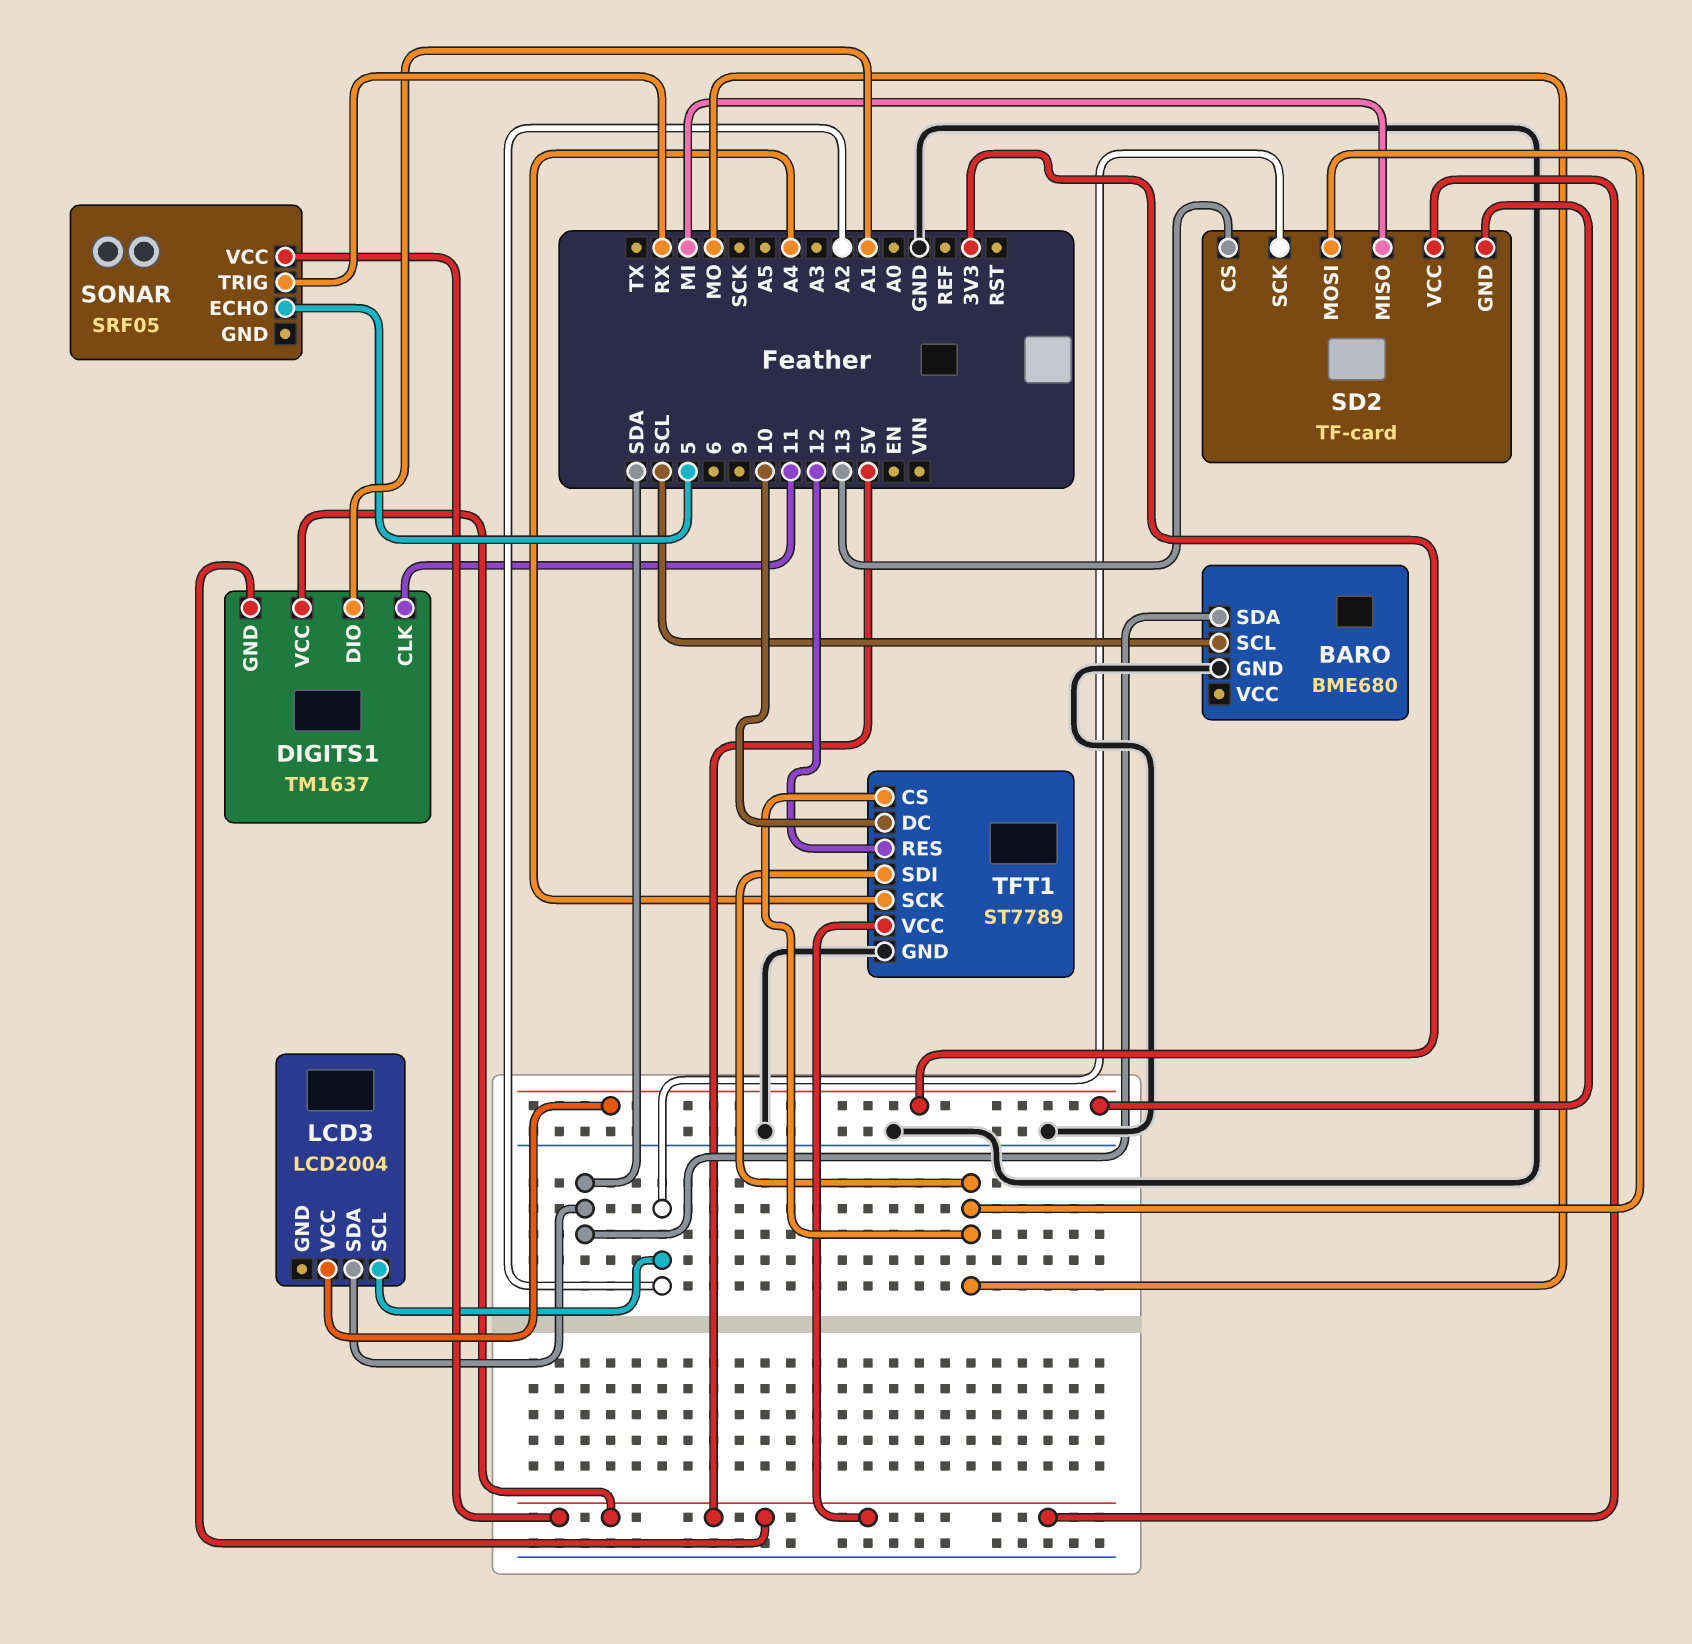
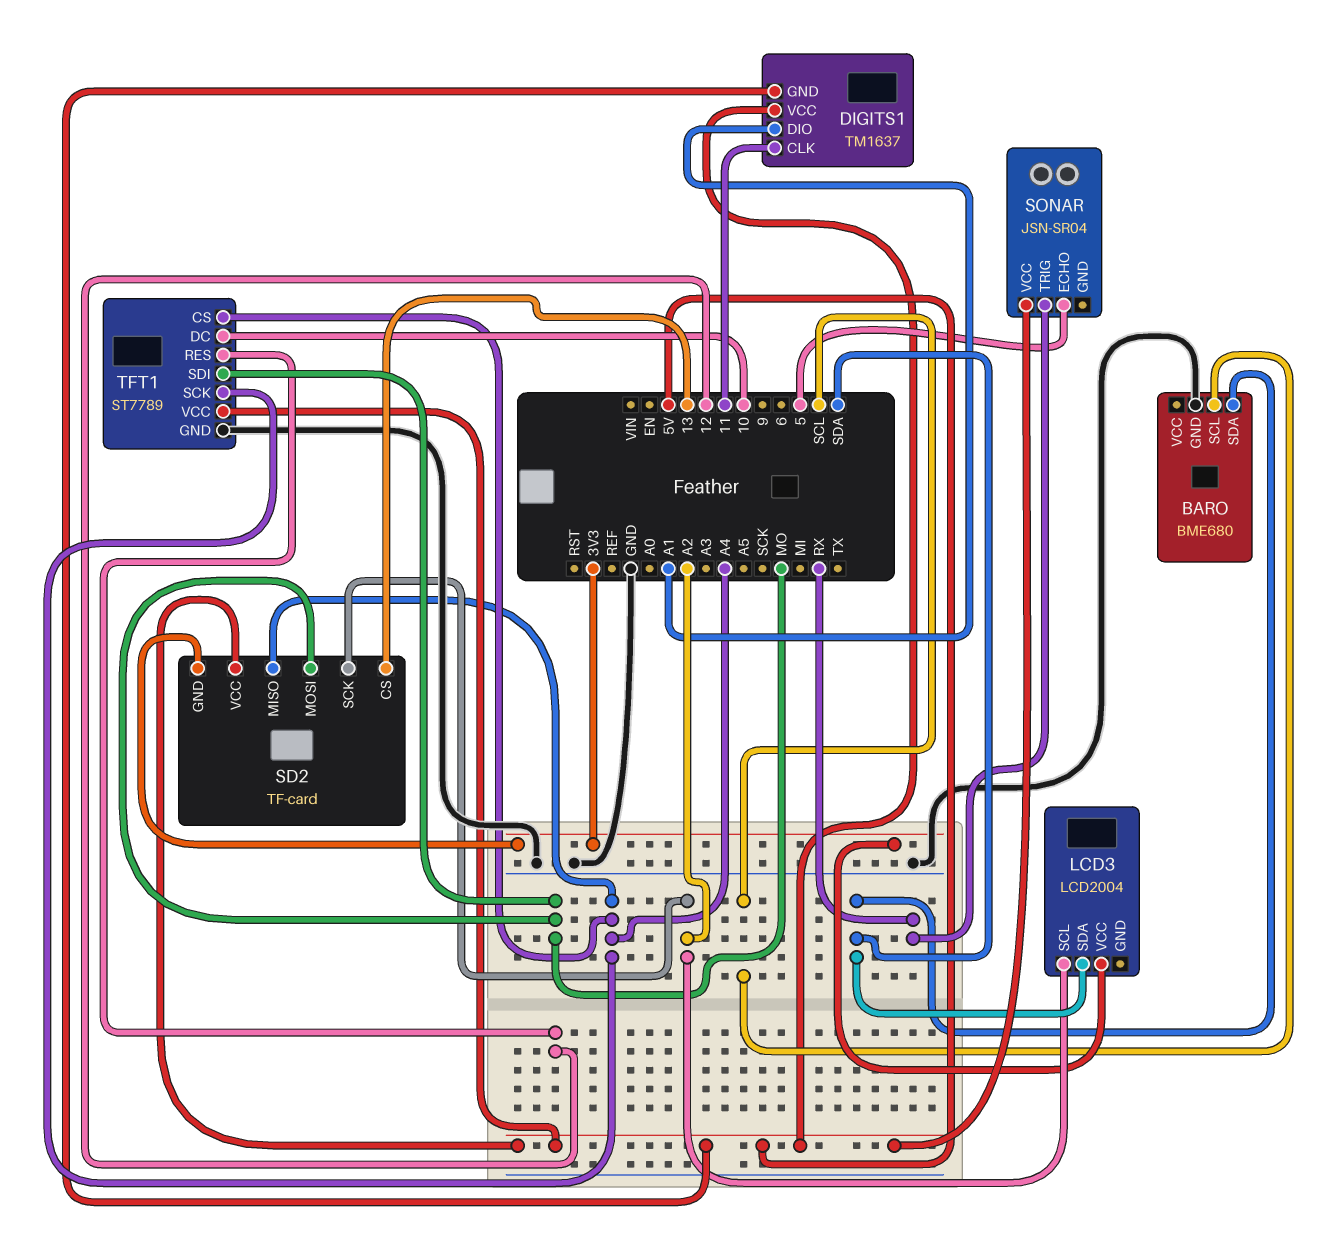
SD2 pin MISO: MI -> A4
SONAR: SRF05 -> JSN-SR04
TFT1 pin CS: MO -> A4

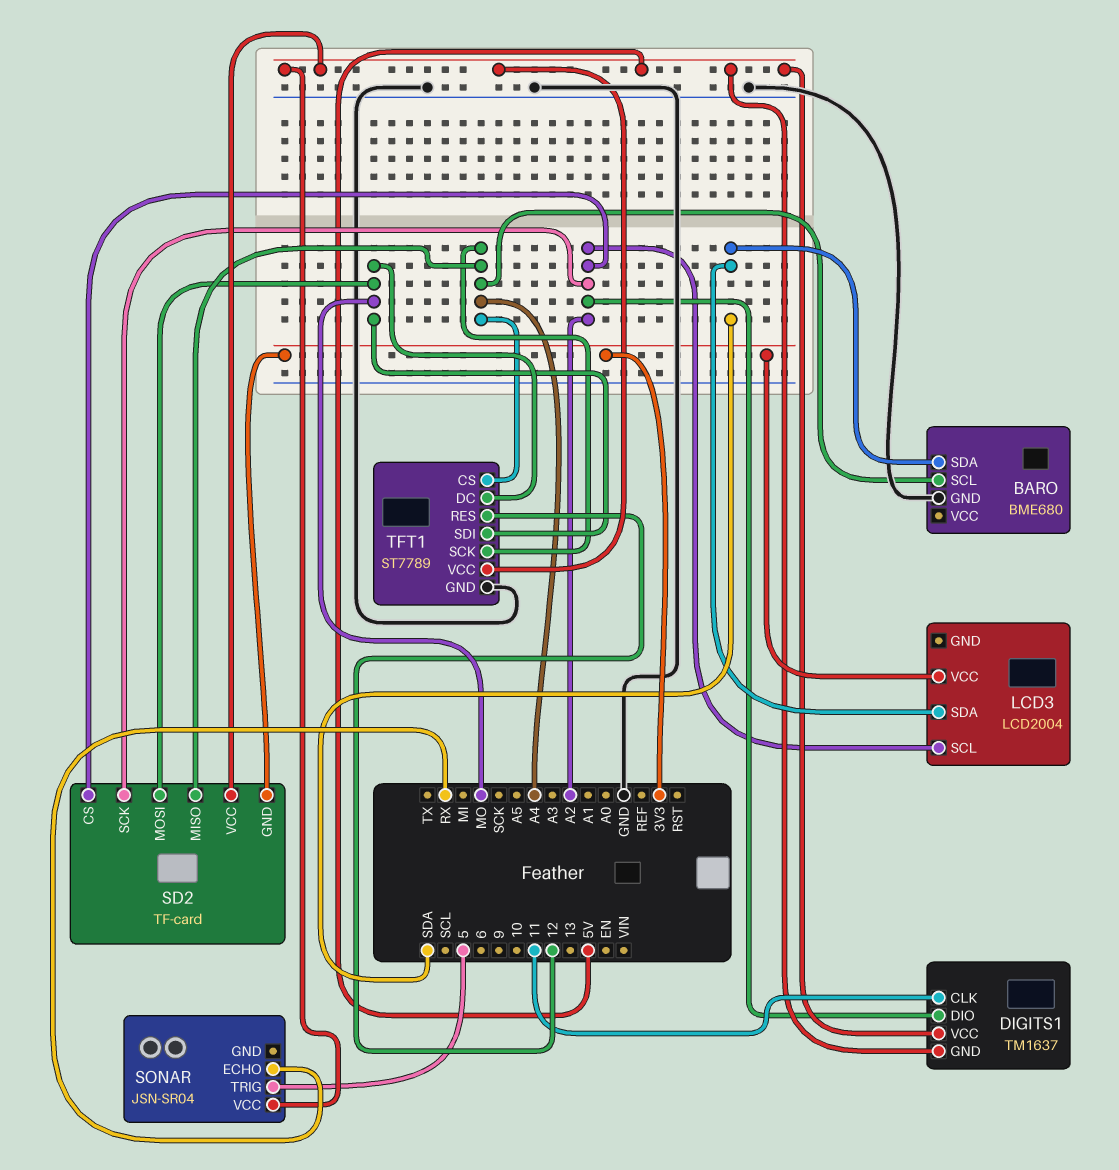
BARO pin SCL: SCL -> A4
DIGITS1 pin DIO: A1 -> A2
SD2 pin CS: 13 -> A2
SONAR pin ECHO: 5 -> RX
SONAR pin TRIG: RX -> 5
TFT1 pin DC: 10 -> MO

